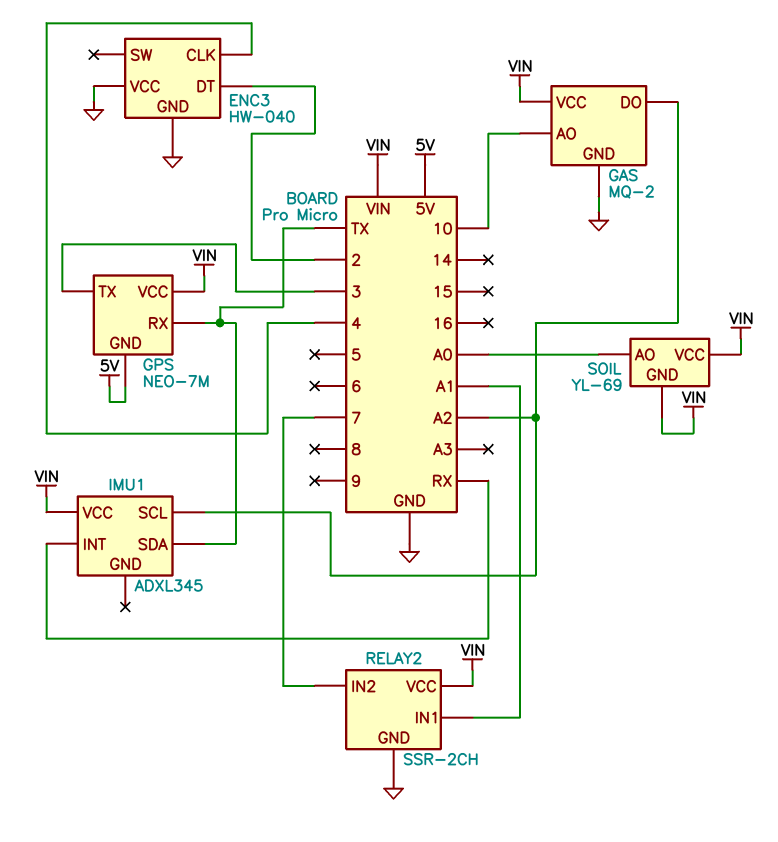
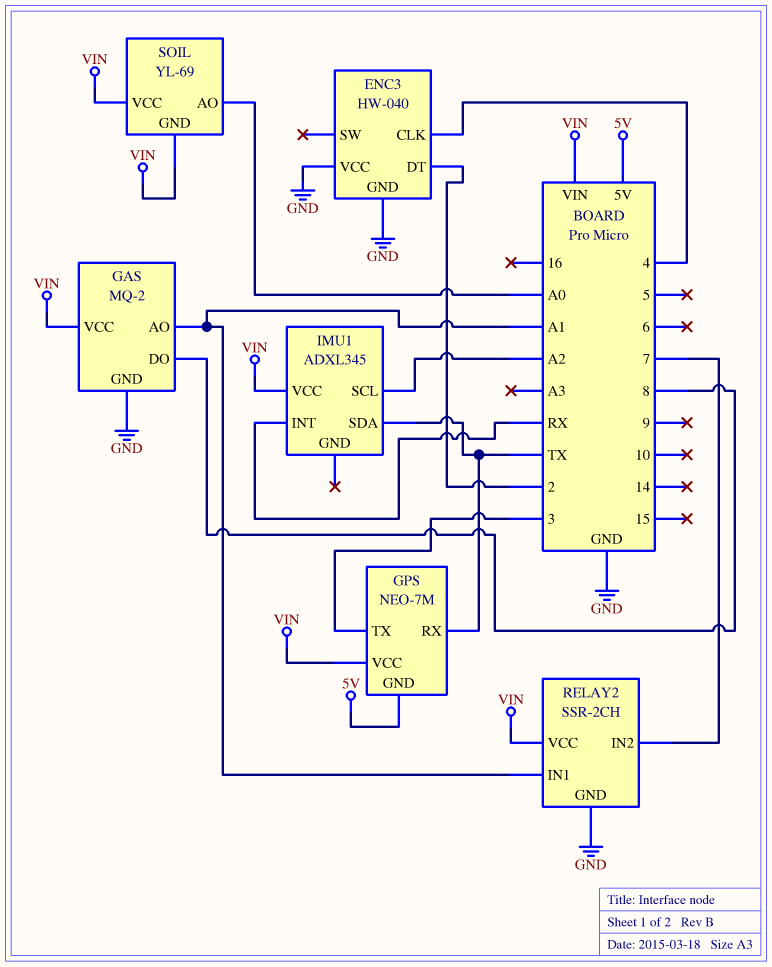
GAS pin AO: 10 -> A1
GAS pin DO: A2 -> 8

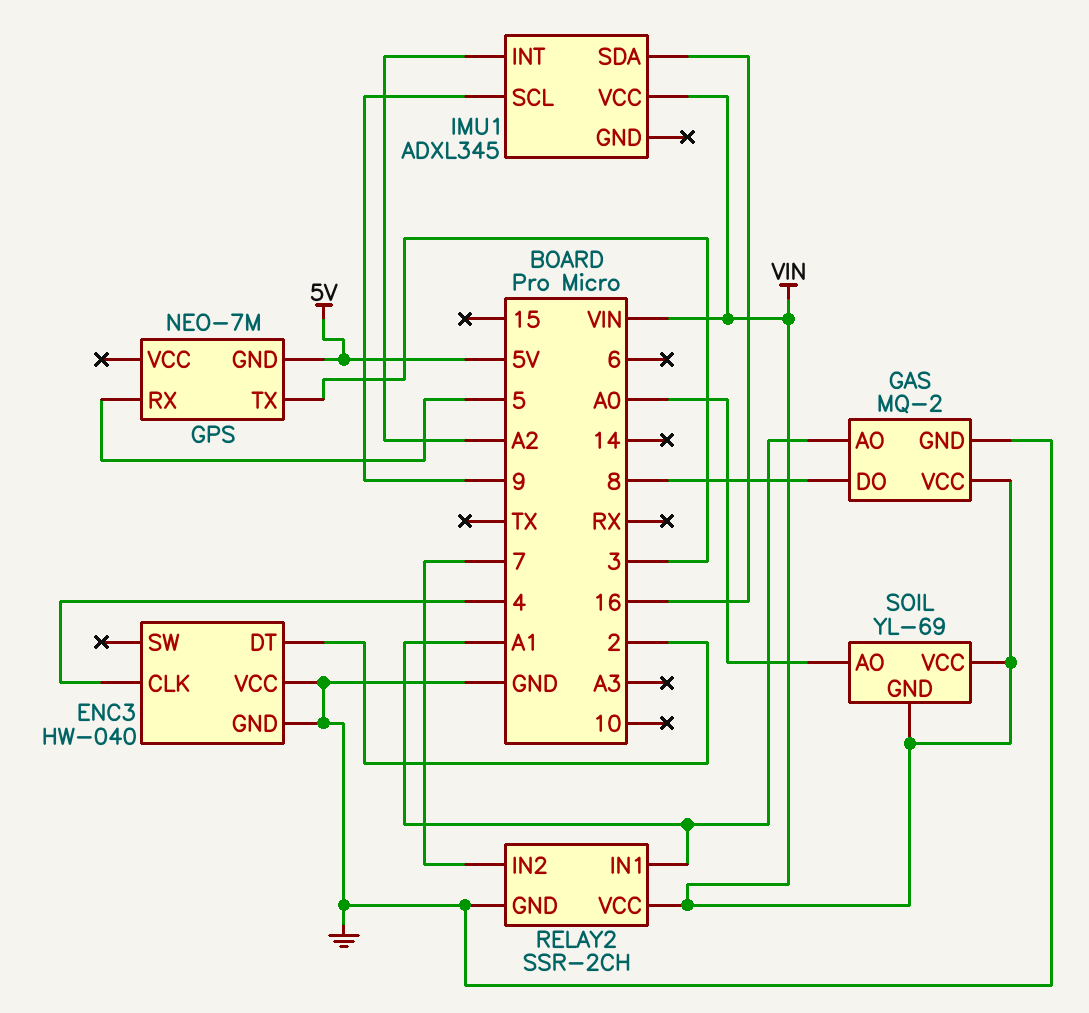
GPS pin RX: TX -> 5
GPS pin VCC: VIN -> none
IMU1 pin INT: RX -> A2
IMU1 pin SCL: A2 -> 9
IMU1 pin SDA: TX -> 16

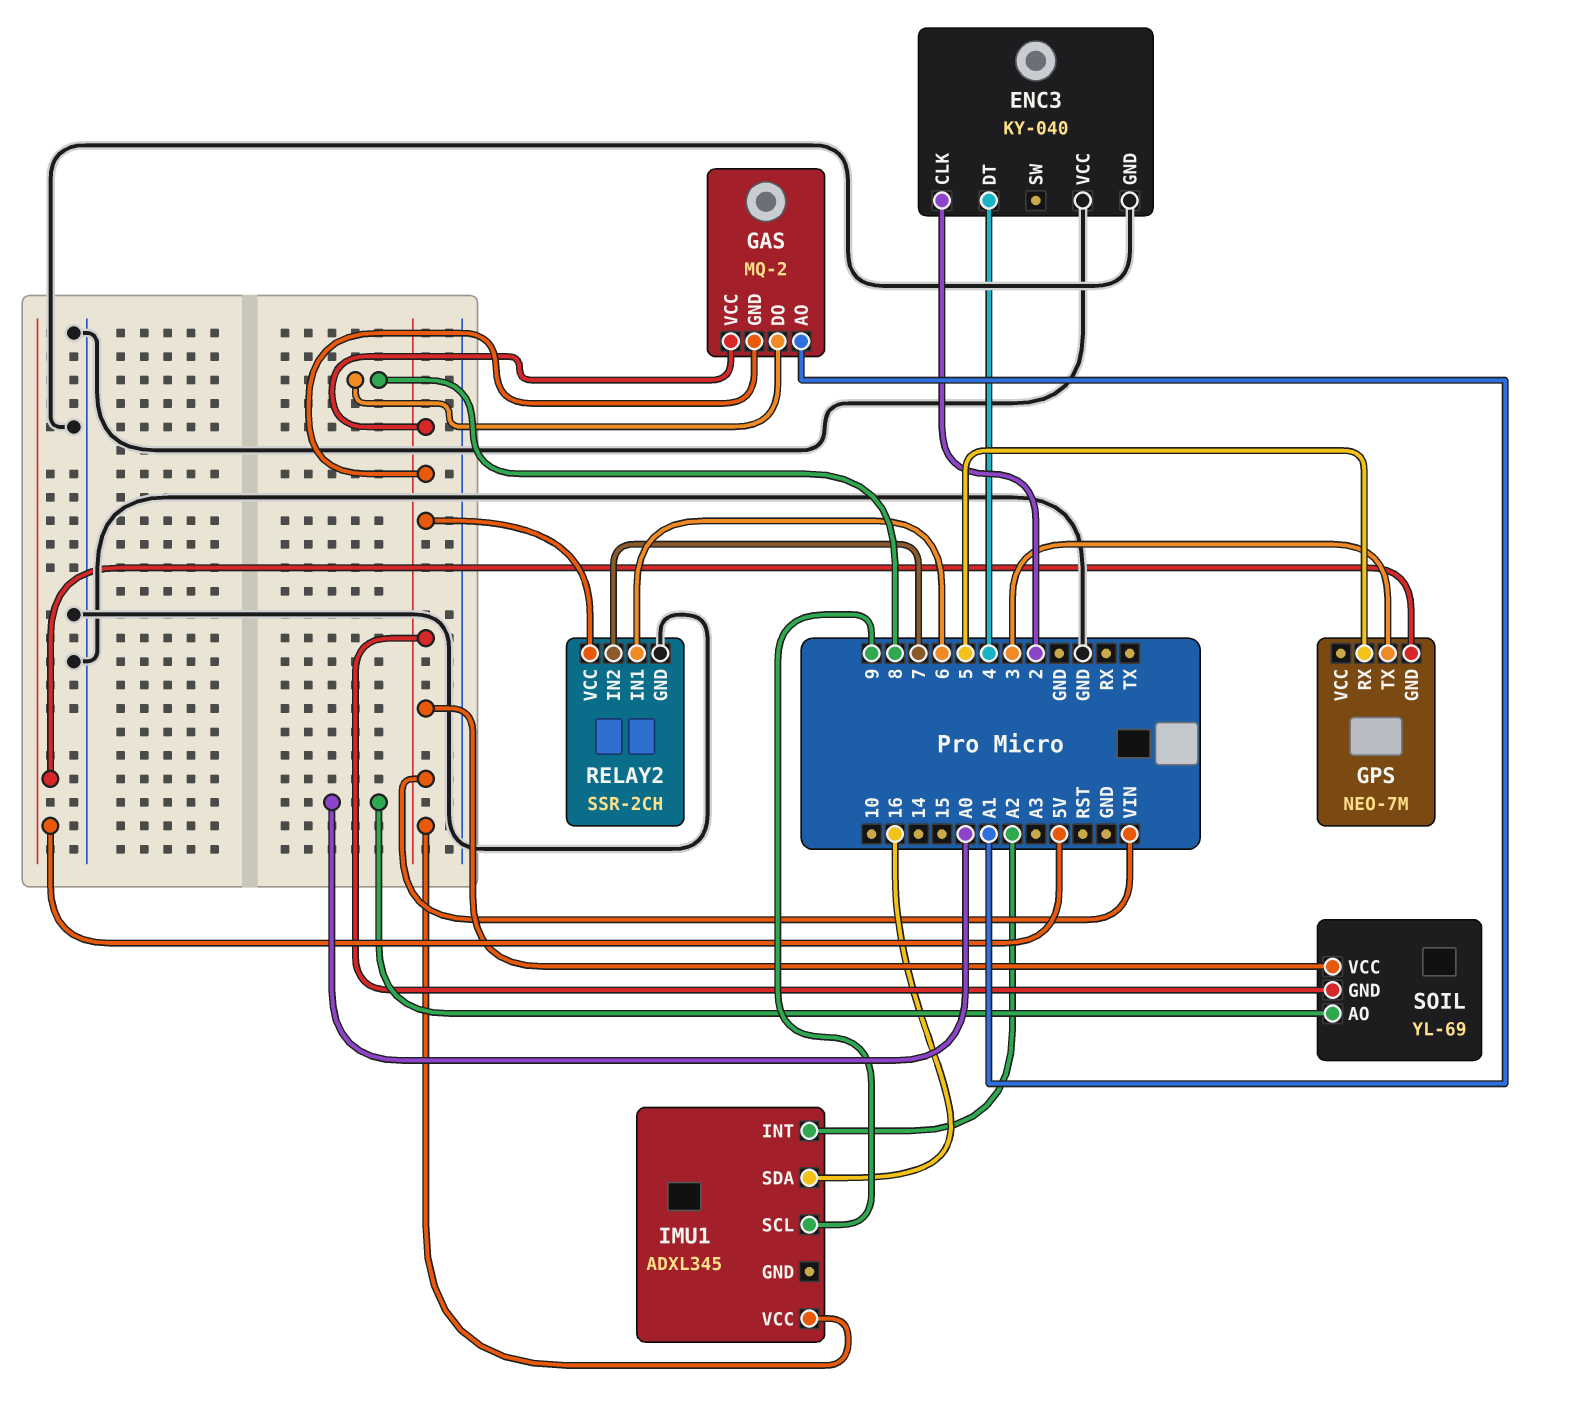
ENC3: HW-040 -> KY-040
ENC3 pin CLK: 4 -> 2
ENC3 pin DT: 2 -> 4
GAS pin GND: GND -> VIN
RELAY2 pin IN1: A1 -> 6

